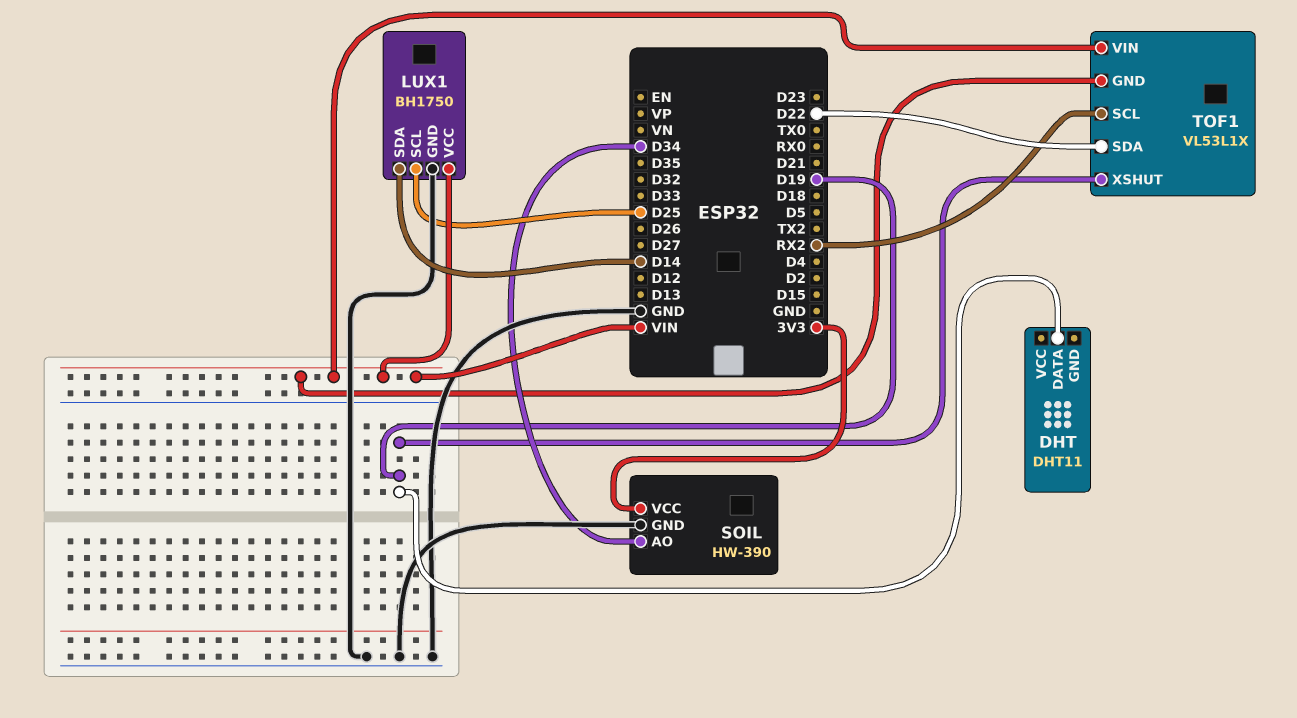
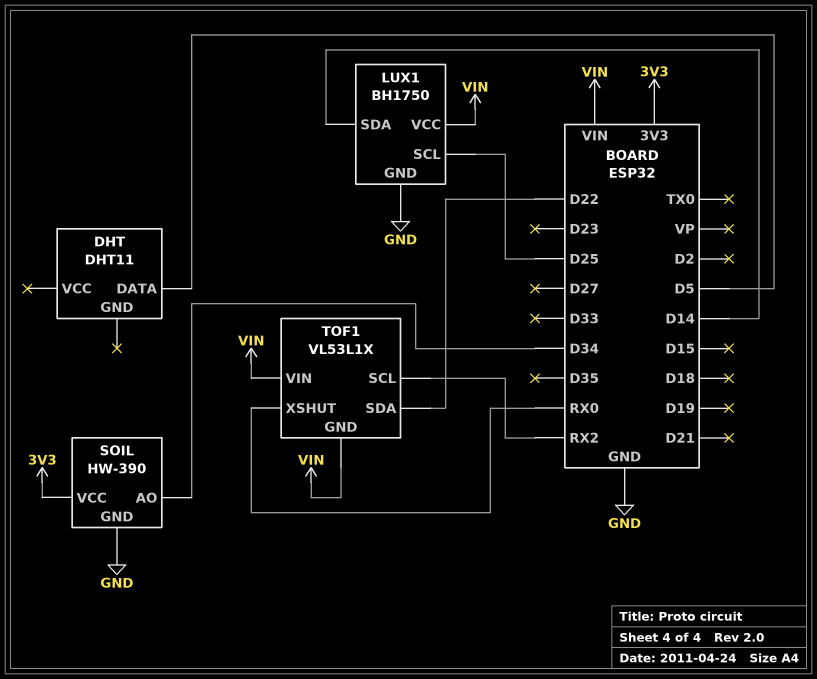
DHT pin DATA: D19 -> D5
TOF1 pin XSHUT: D19 -> RX0

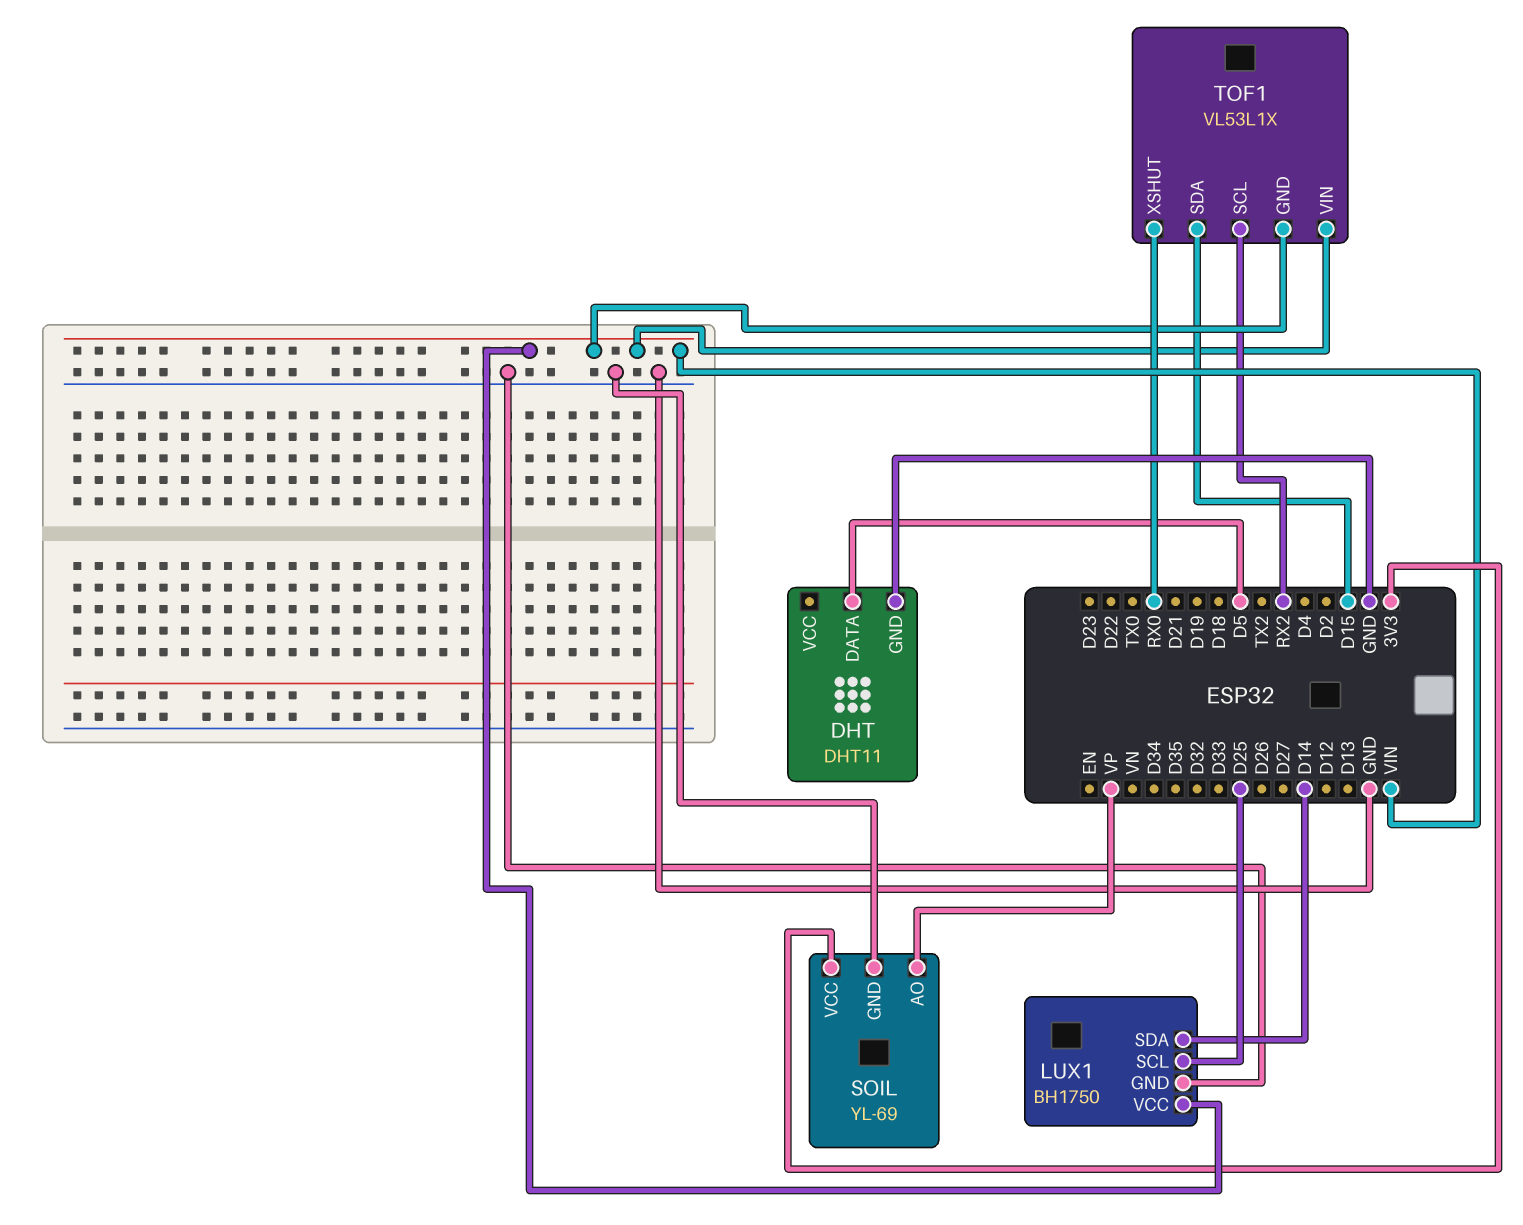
DHT pin GND: none -> GND
SOIL: HW-390 -> YL-69
SOIL pin AO: D34 -> VP
TOF1 pin SDA: D22 -> D15

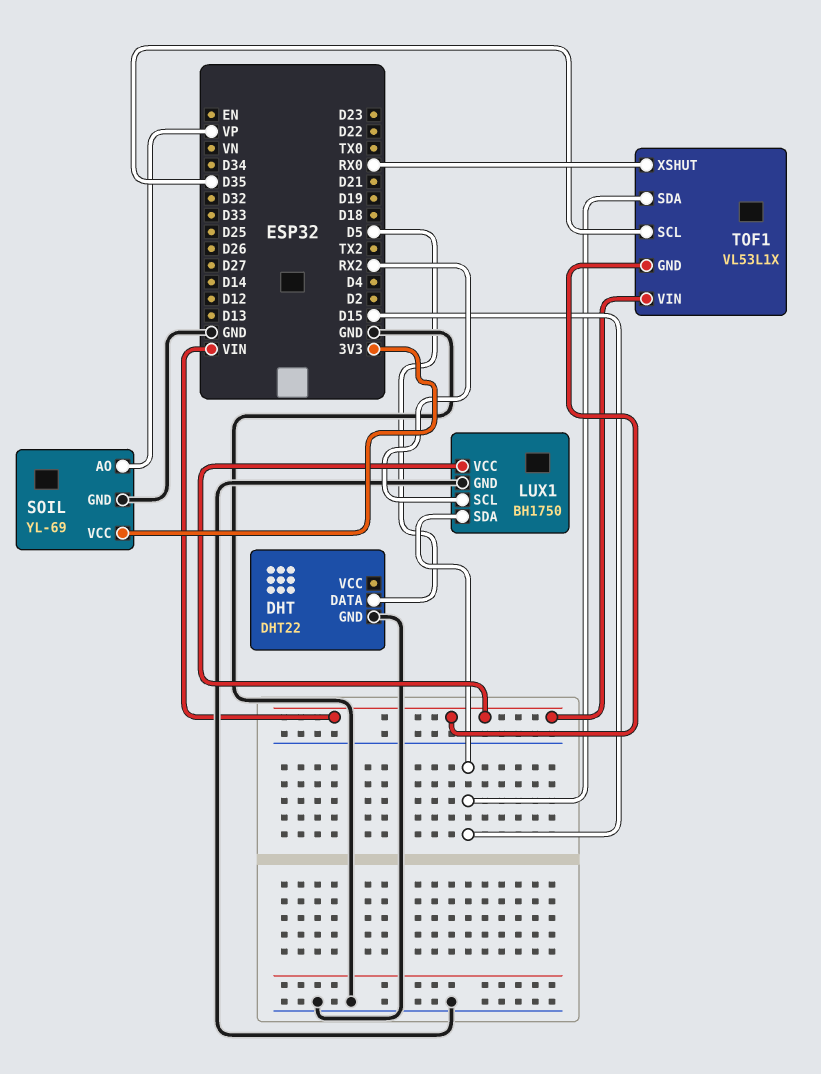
DHT: DHT11 -> DHT22
LUX1 pin SCL: D25 -> RX2
LUX1 pin SDA: D14 -> D15
TOF1 pin SCL: RX2 -> D35

